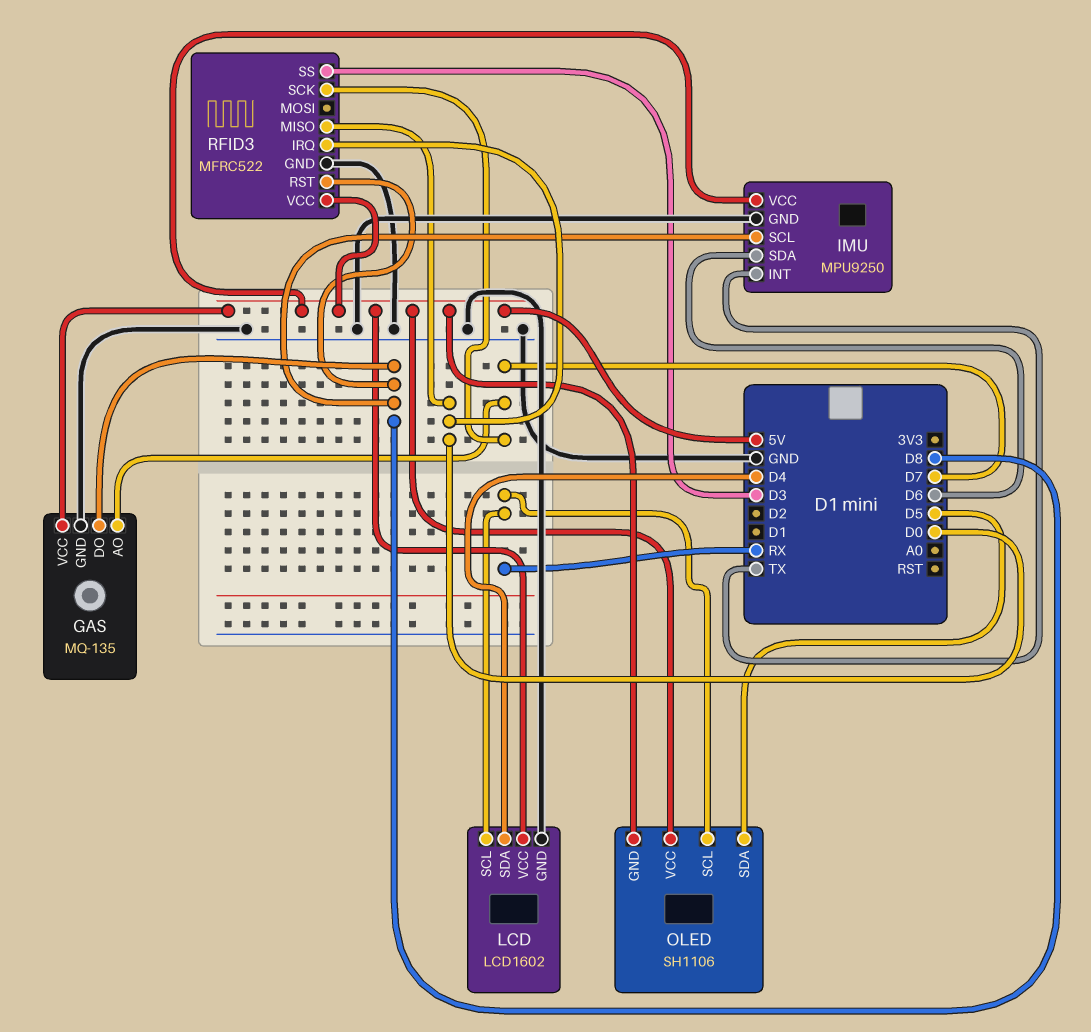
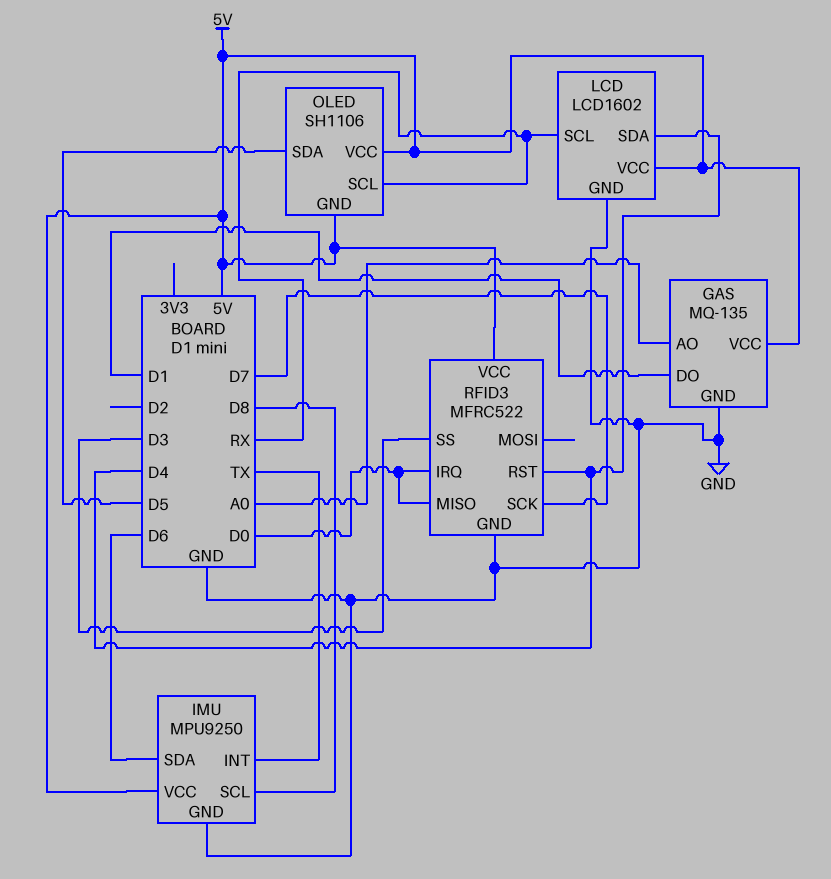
GAS pin AO: D7 -> A0
GAS pin DO: D8 -> D1
RFID3 pin RST: D8 -> D4

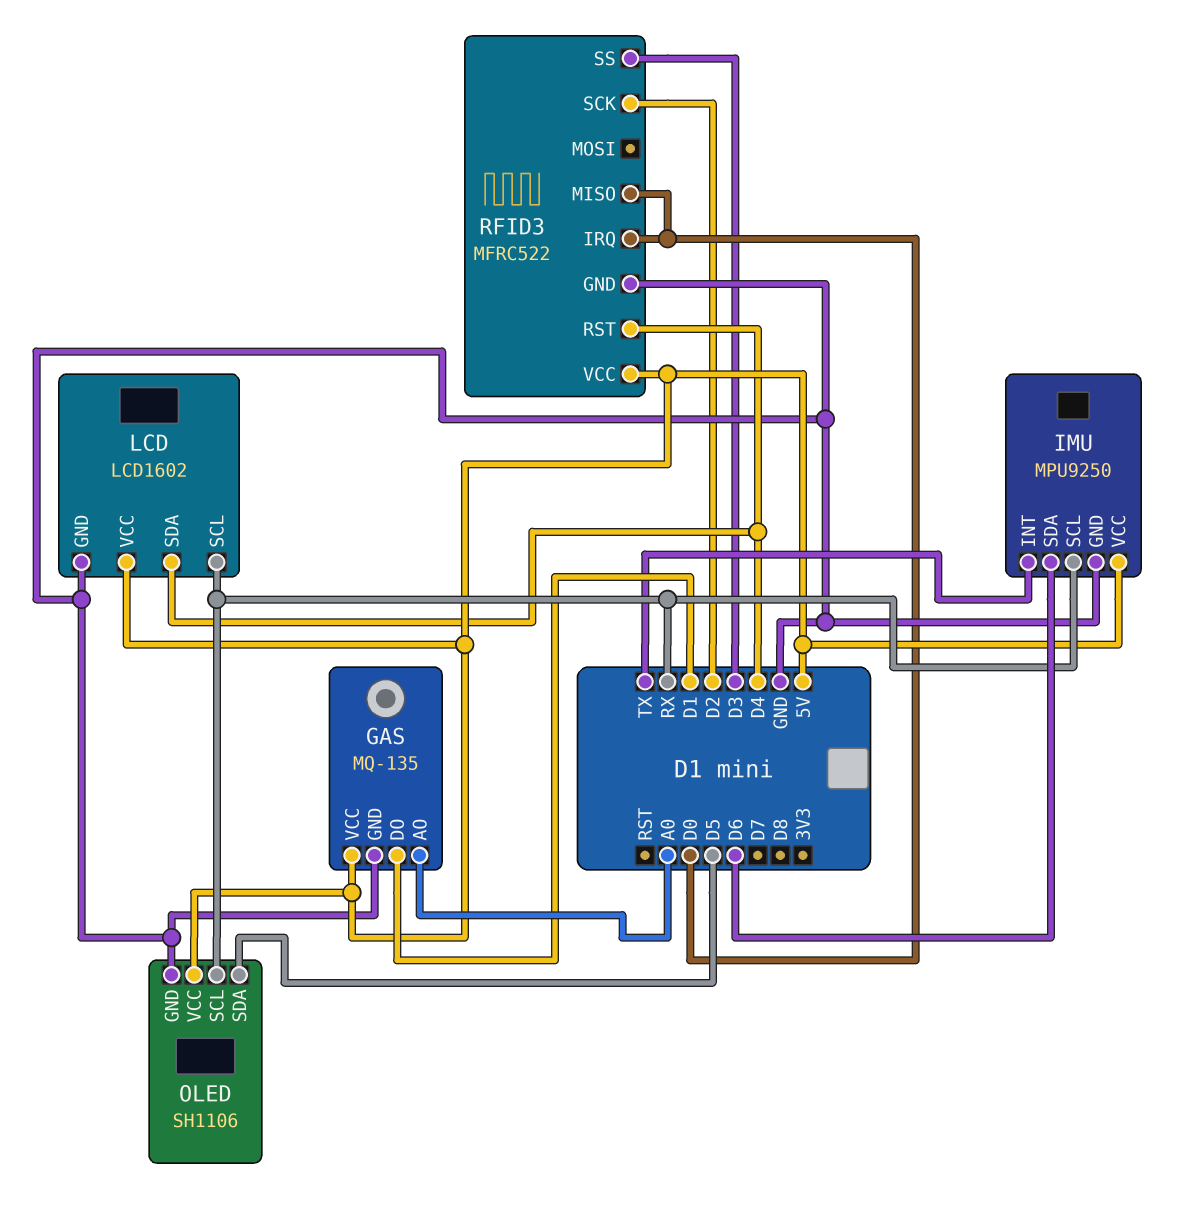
IMU pin SCL: D8 -> RX
OLED pin GND: 5V -> GND
RFID3 pin SCK: D7 -> D2

